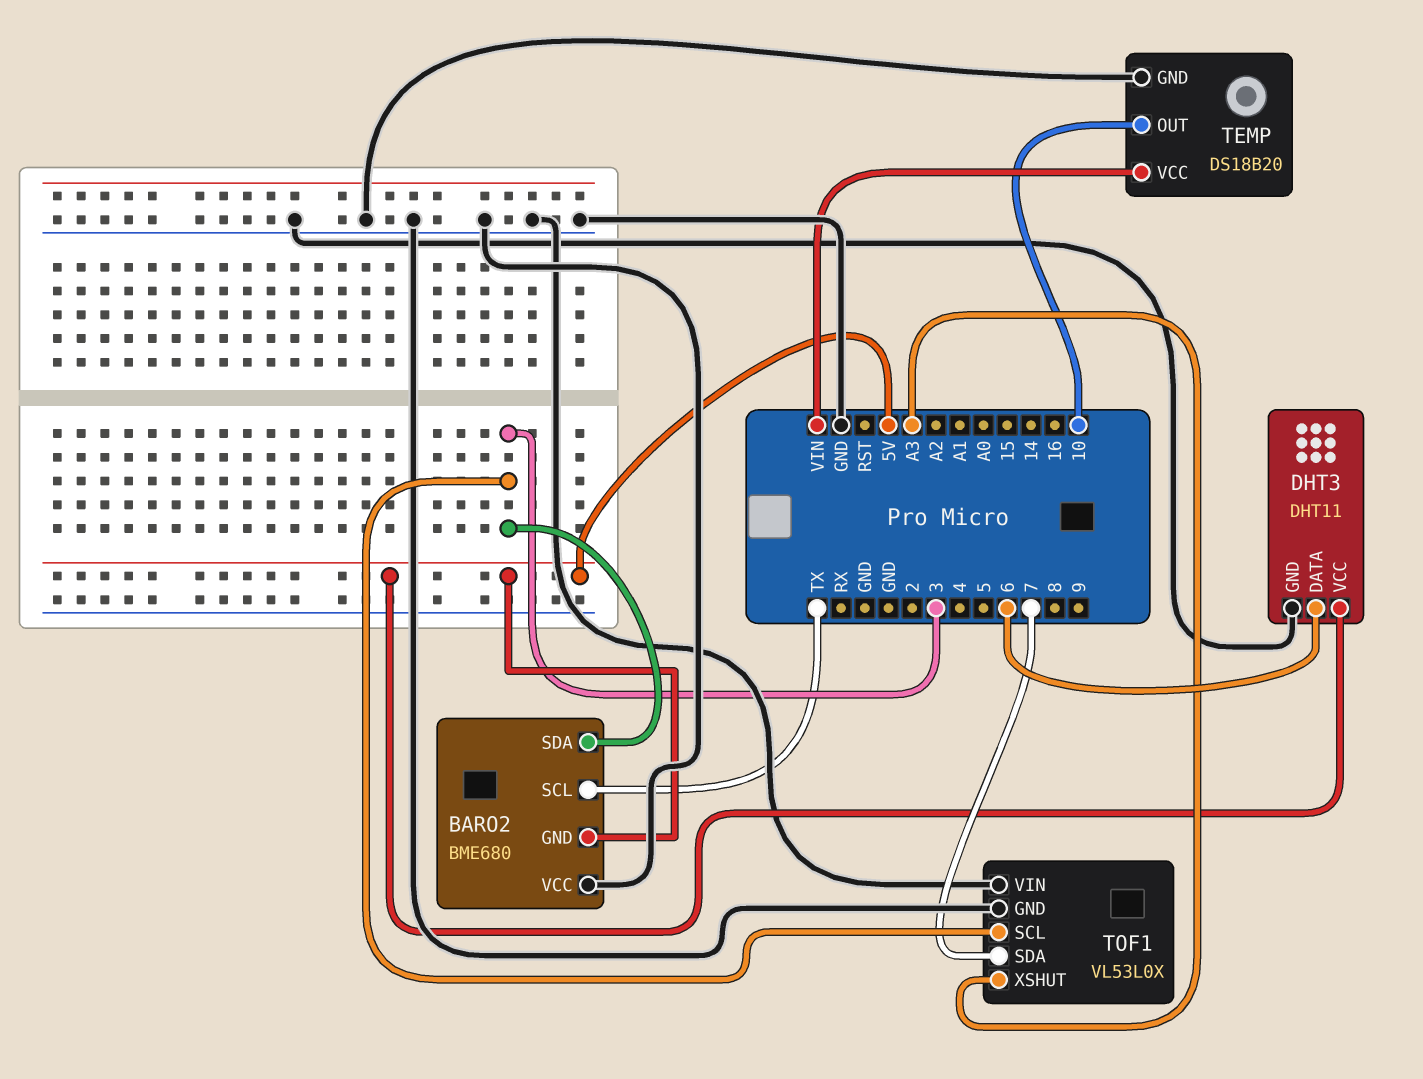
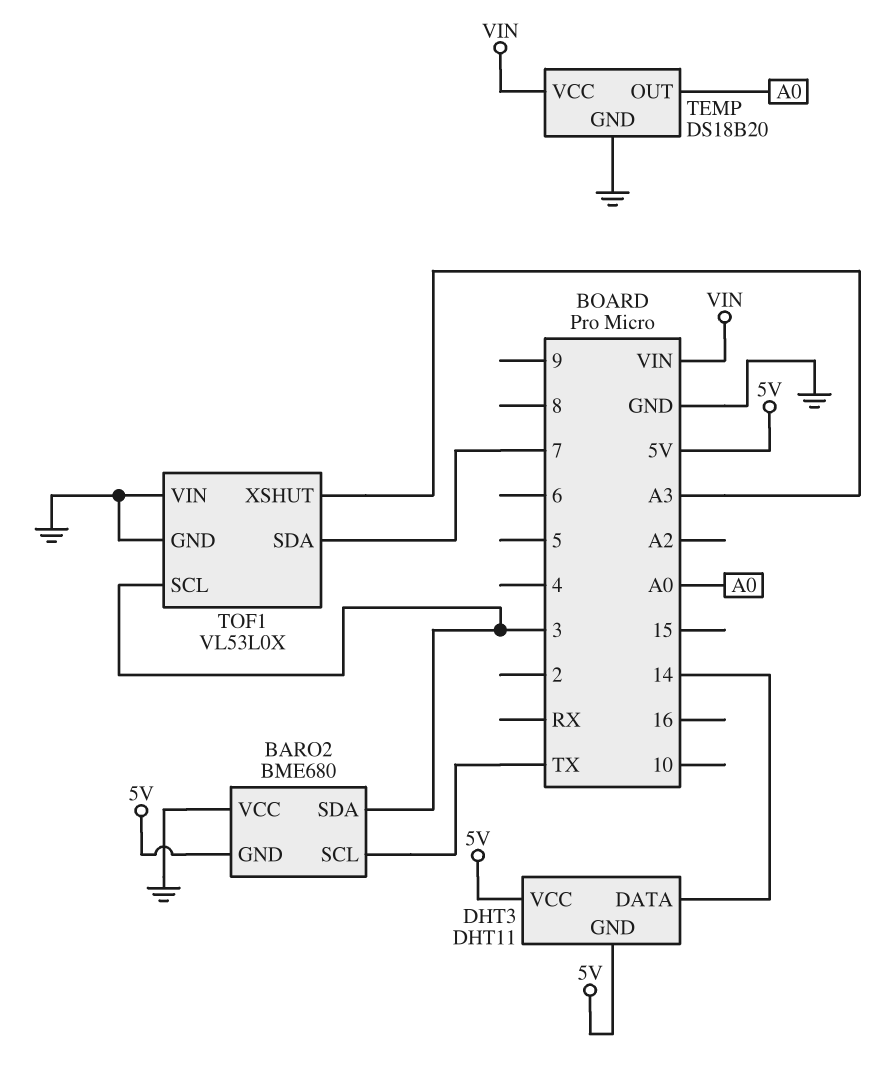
DHT3 pin DATA: 6 -> 14
DHT3 pin GND: GND -> 5V
TEMP pin OUT: 10 -> A0

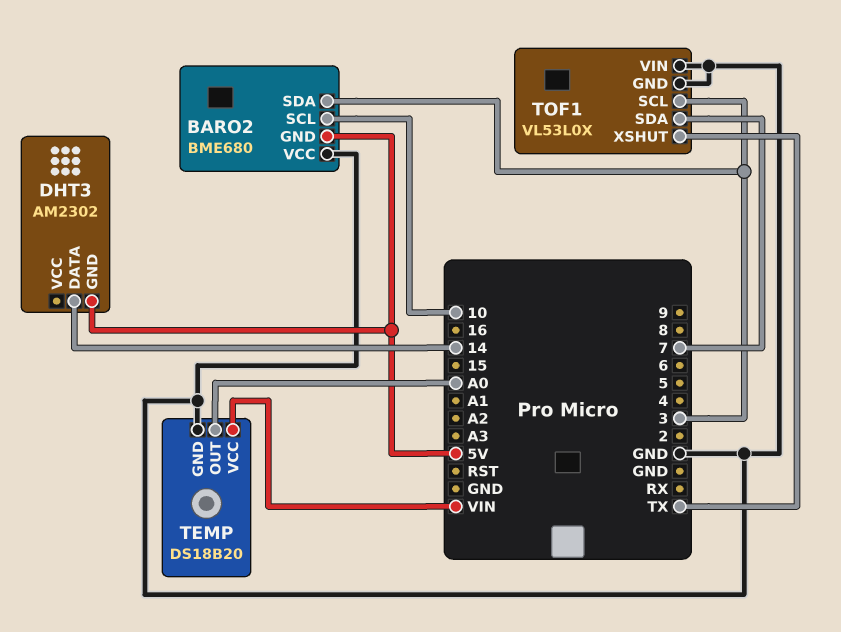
BARO2 pin SCL: TX -> 10
DHT3: DHT11 -> AM2302
DHT3 pin VCC: 5V -> none
TOF1 pin XSHUT: A3 -> TX

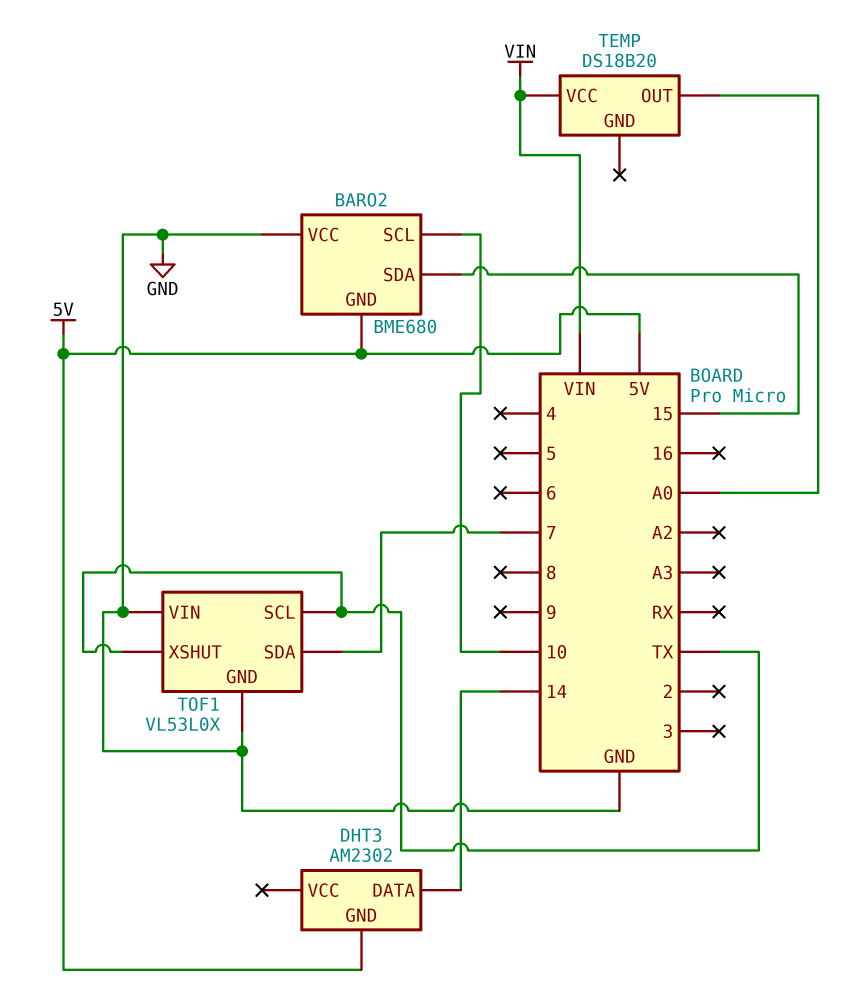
BARO2 pin SDA: 3 -> 15
TEMP pin GND: GND -> none
TOF1 pin SCL: 3 -> TX

